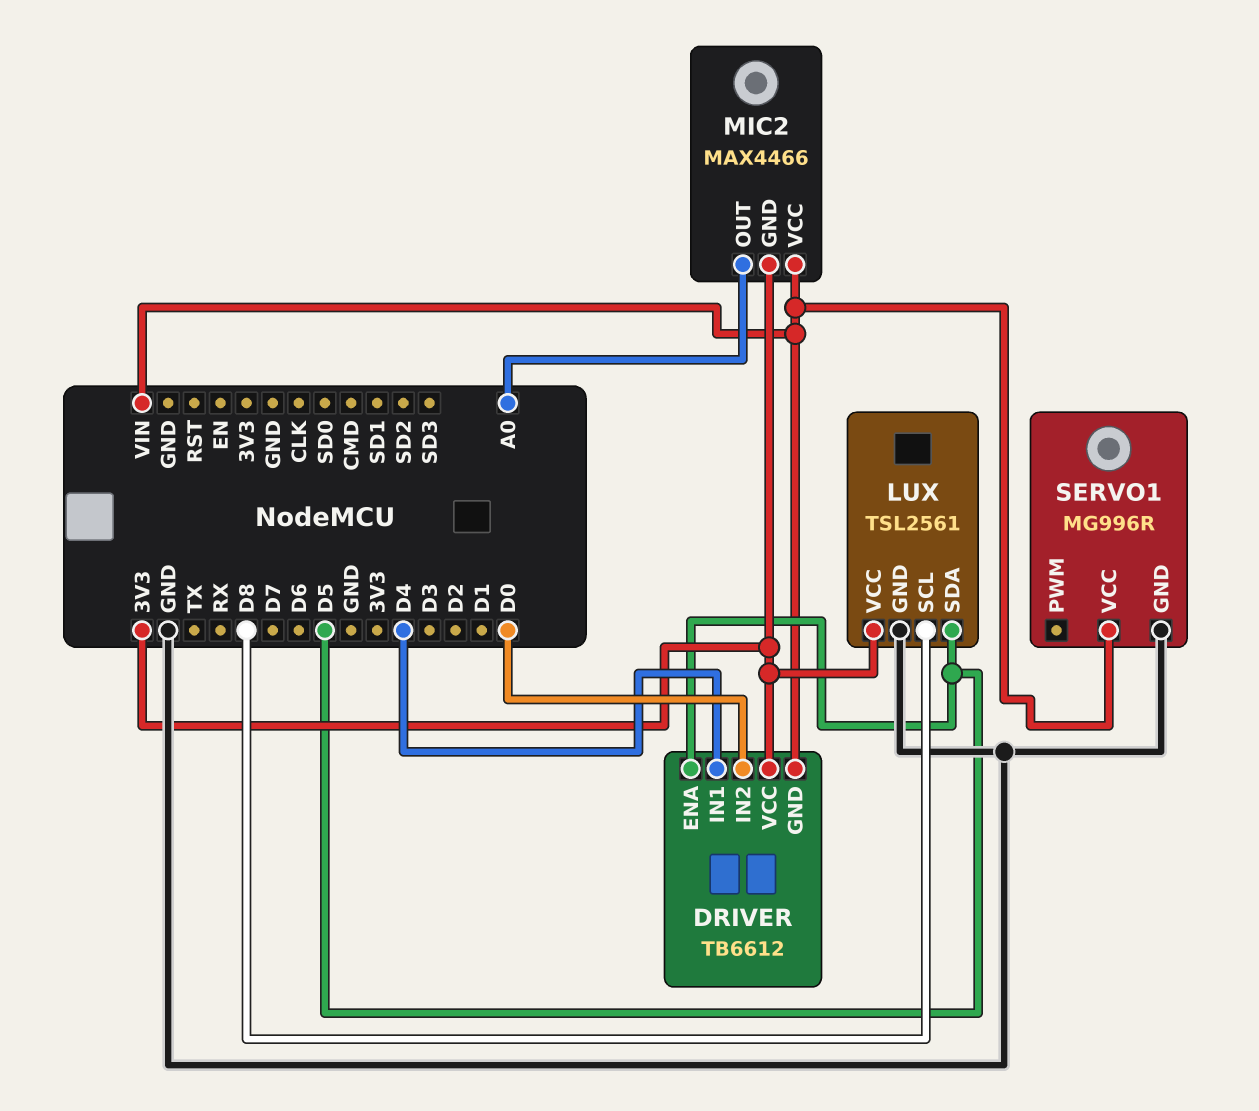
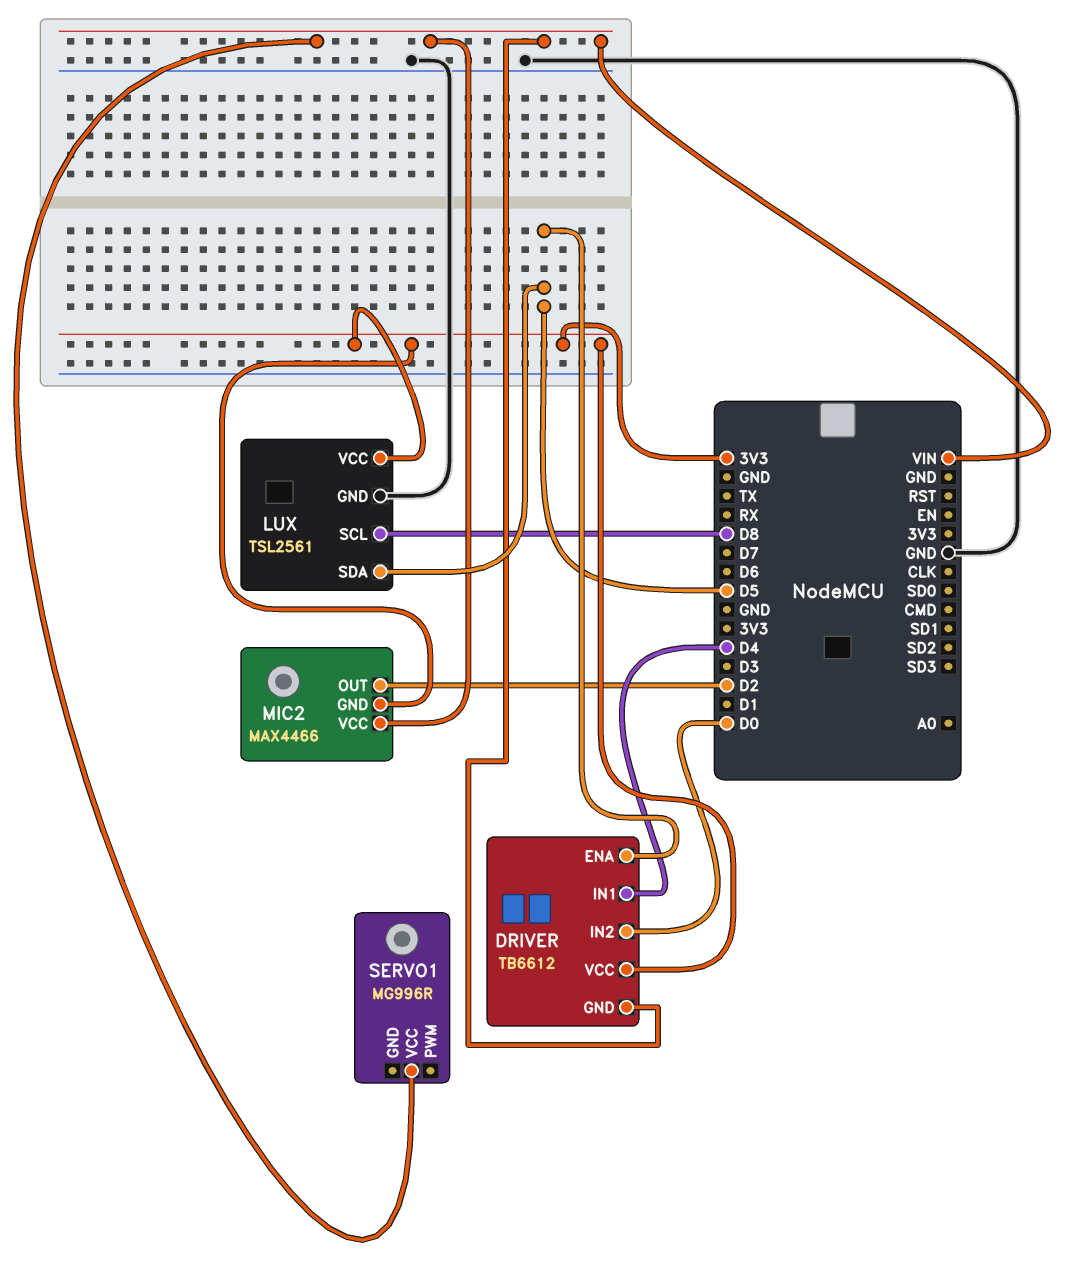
MIC2 pin OUT: A0 -> D2
SERVO1 pin GND: GND -> none

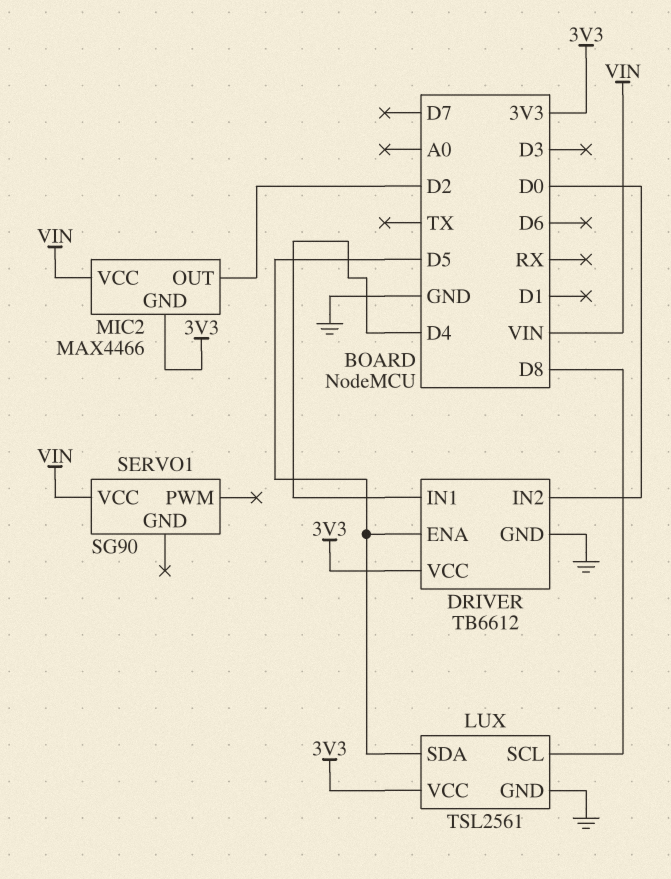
DRIVER pin GND: VIN -> GND
SERVO1: MG996R -> SG90

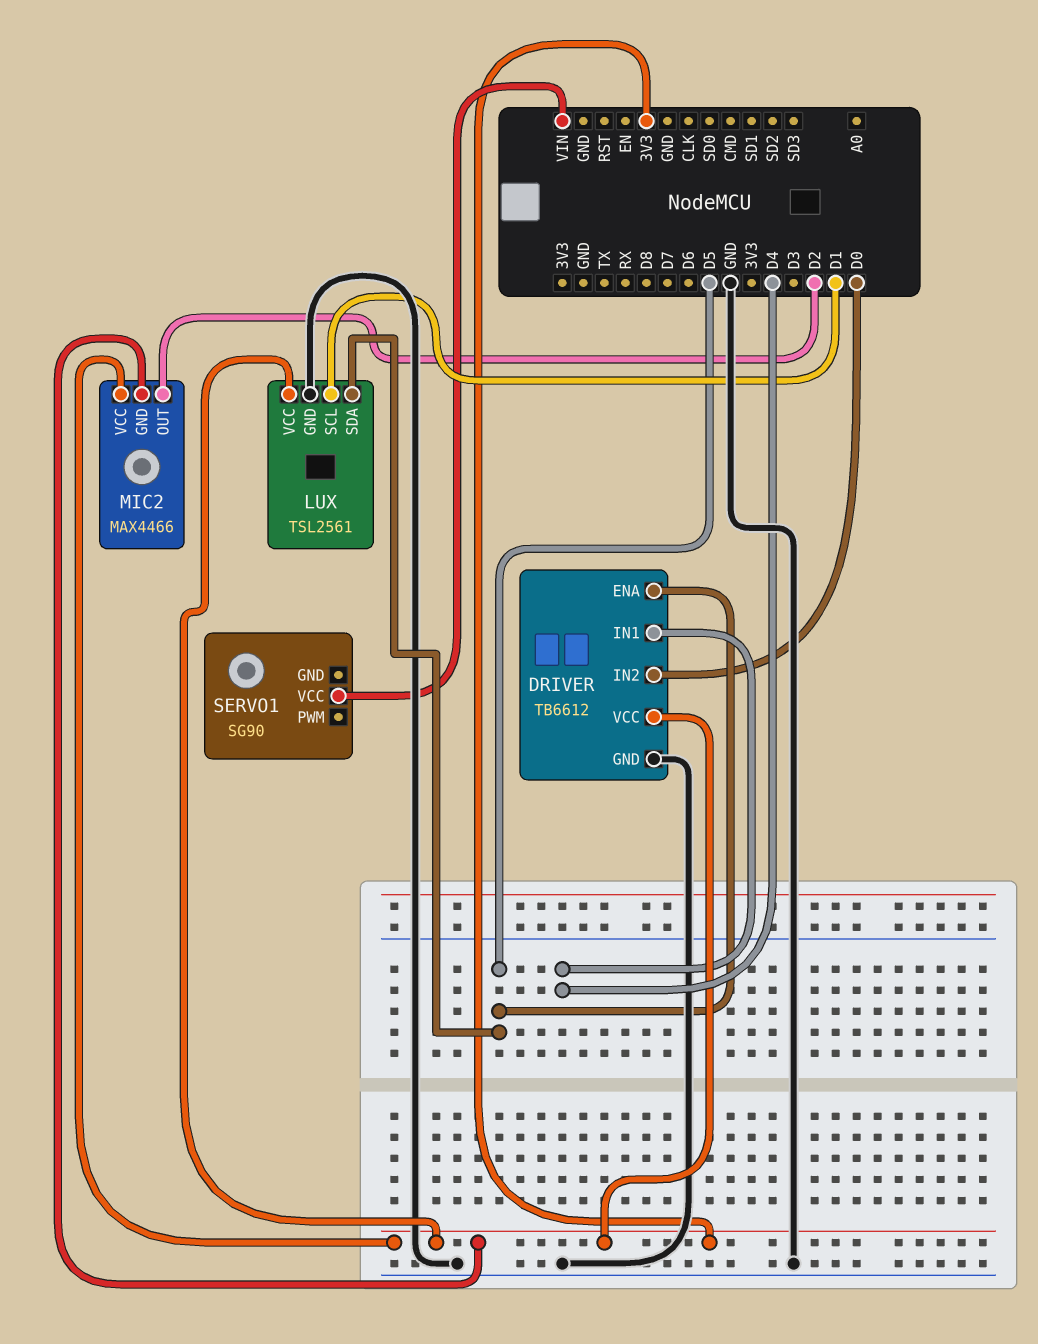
LUX pin SCL: D8 -> D1
MIC2 pin VCC: VIN -> 3V3

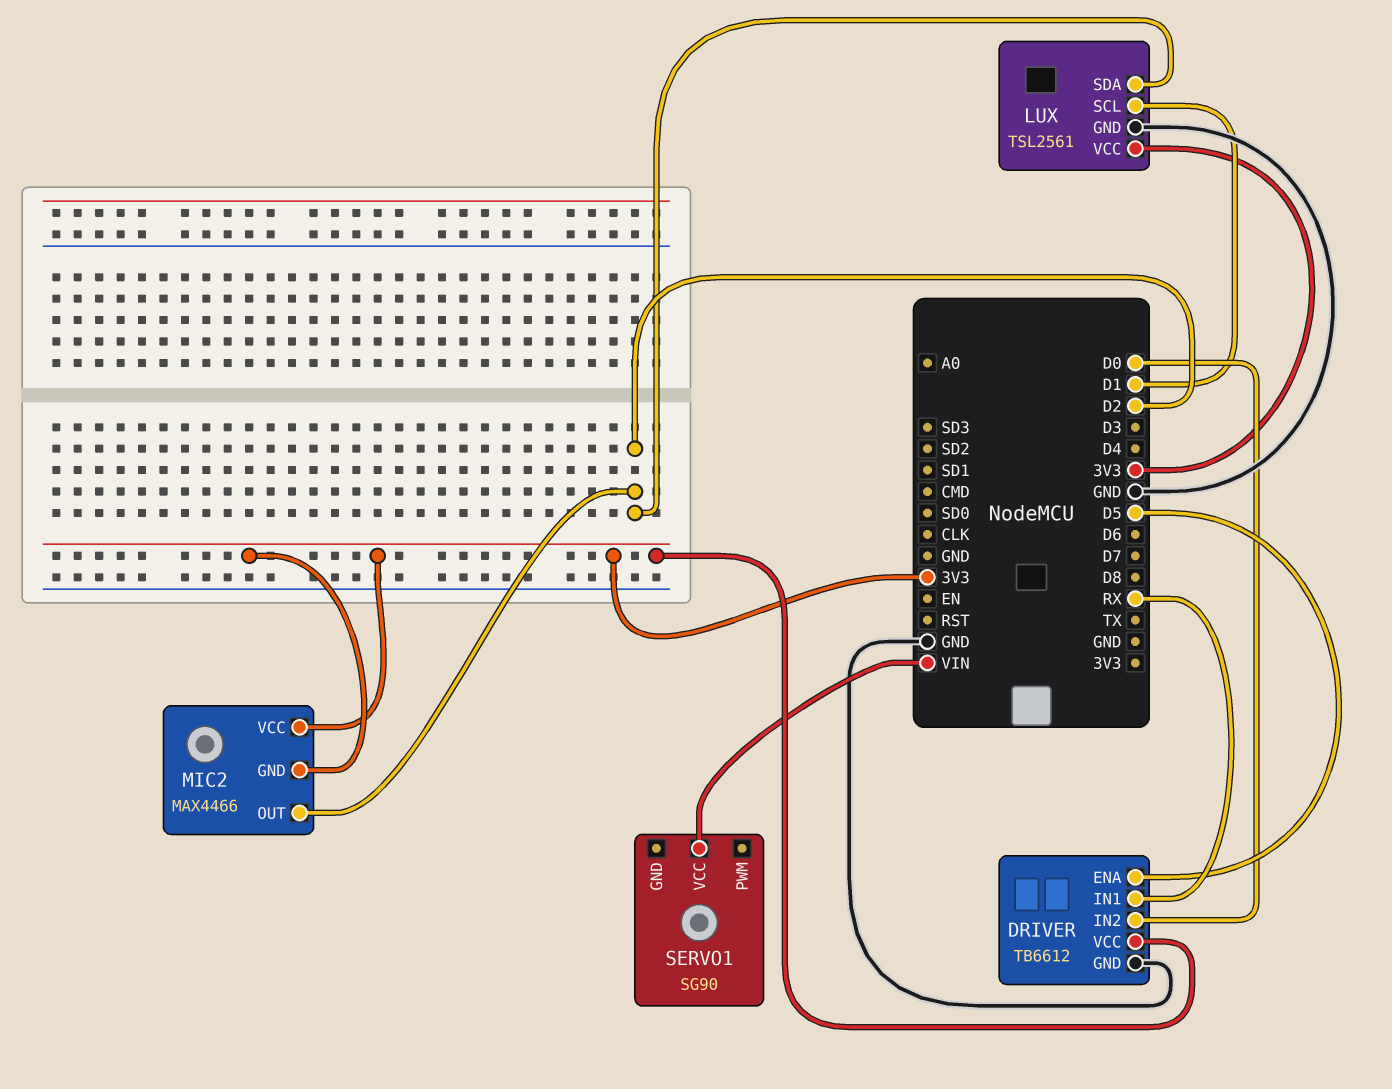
DRIVER pin IN1: D4 -> RX
LUX pin SDA: D5 -> D2

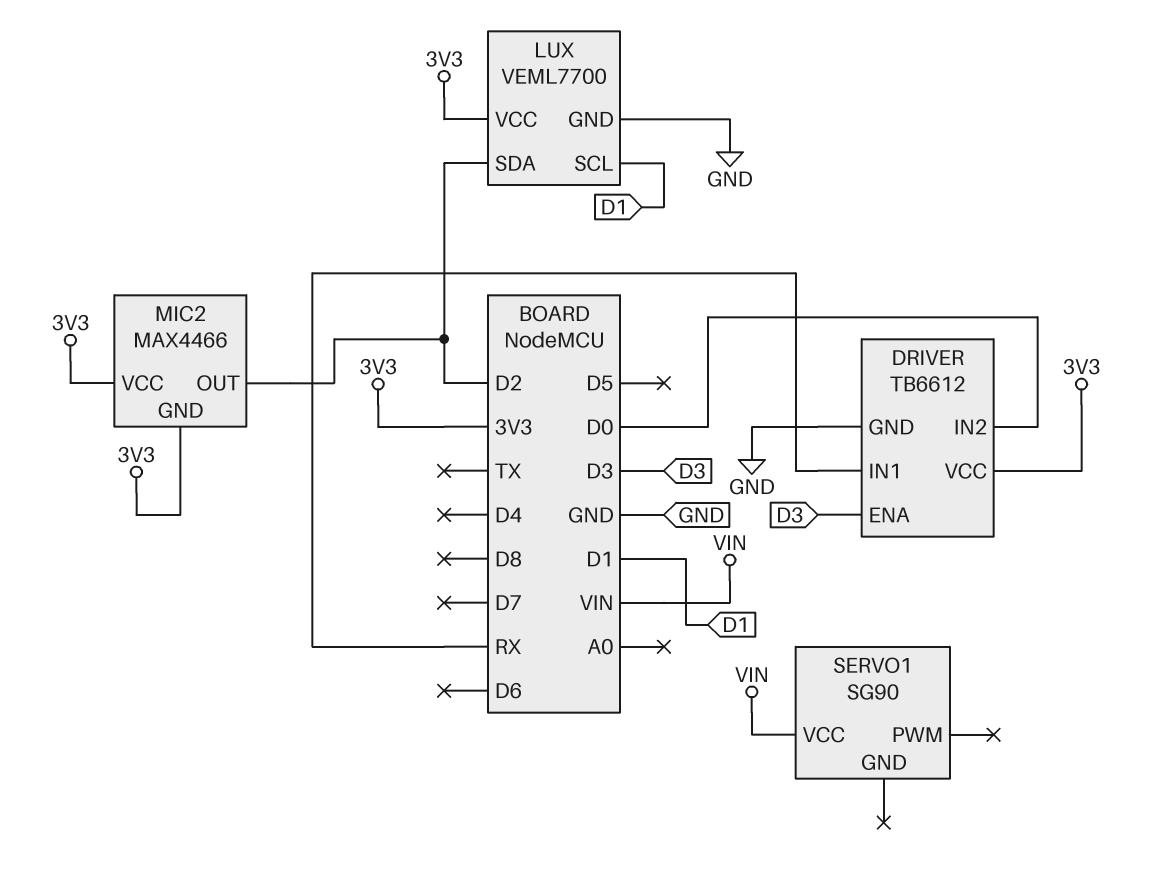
DRIVER pin ENA: D5 -> D3
LUX: TSL2561 -> VEML7700

